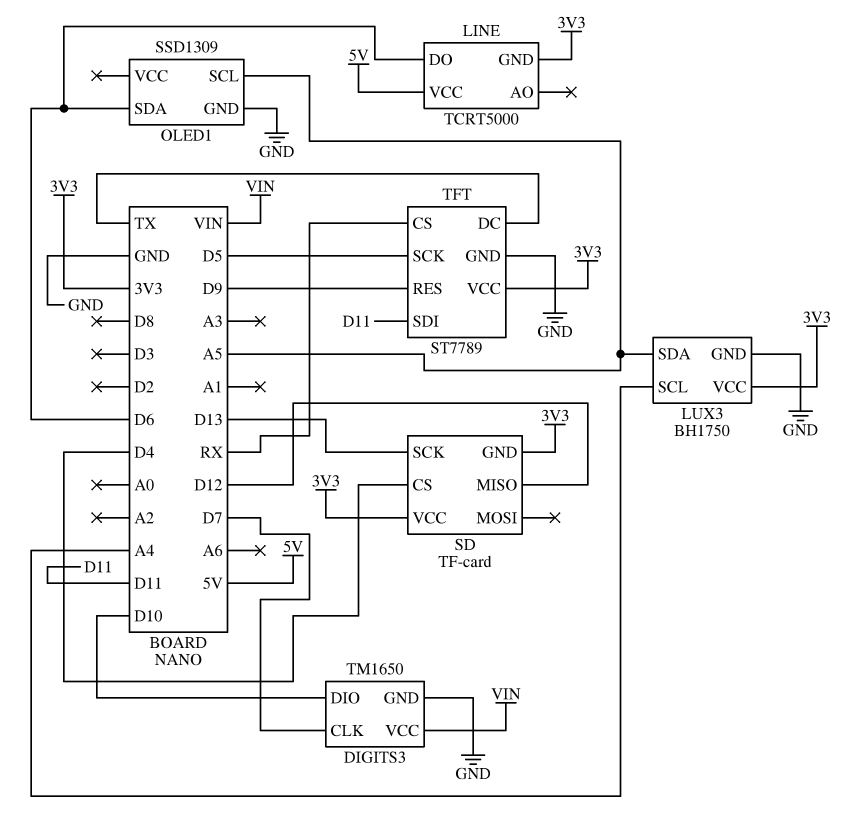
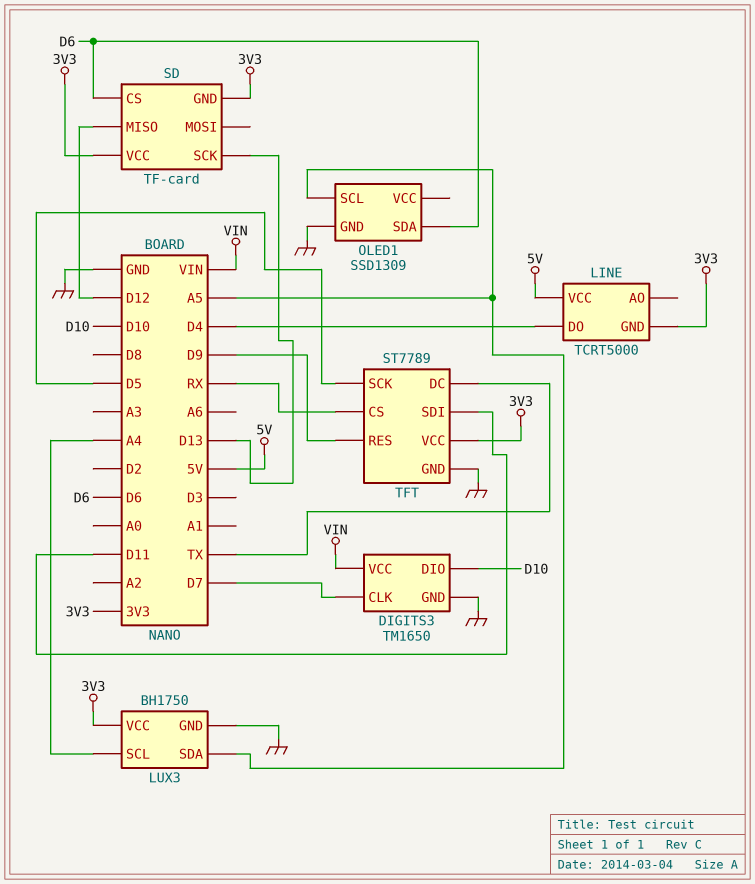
LINE pin DO: D6 -> D4
SD pin CS: D4 -> D6

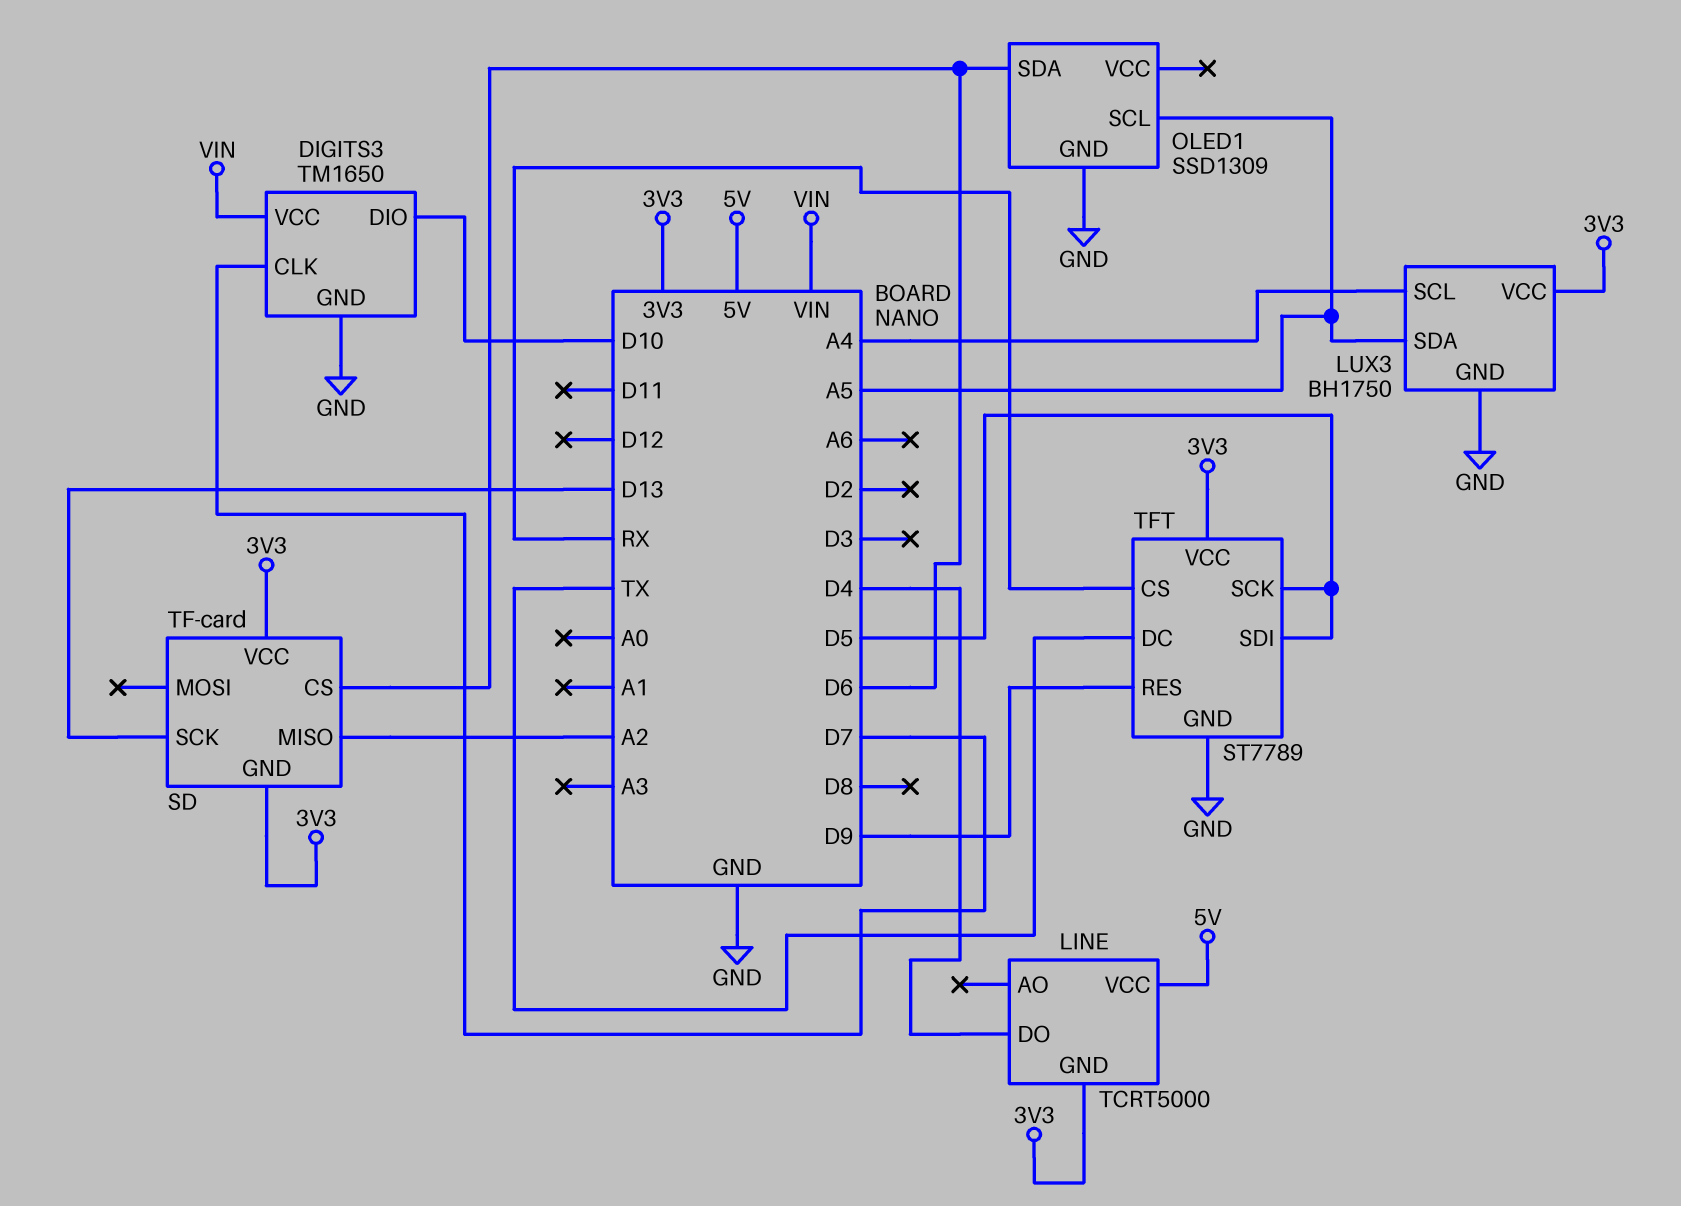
SD pin MISO: D12 -> A2
TFT pin SDI: D11 -> D5

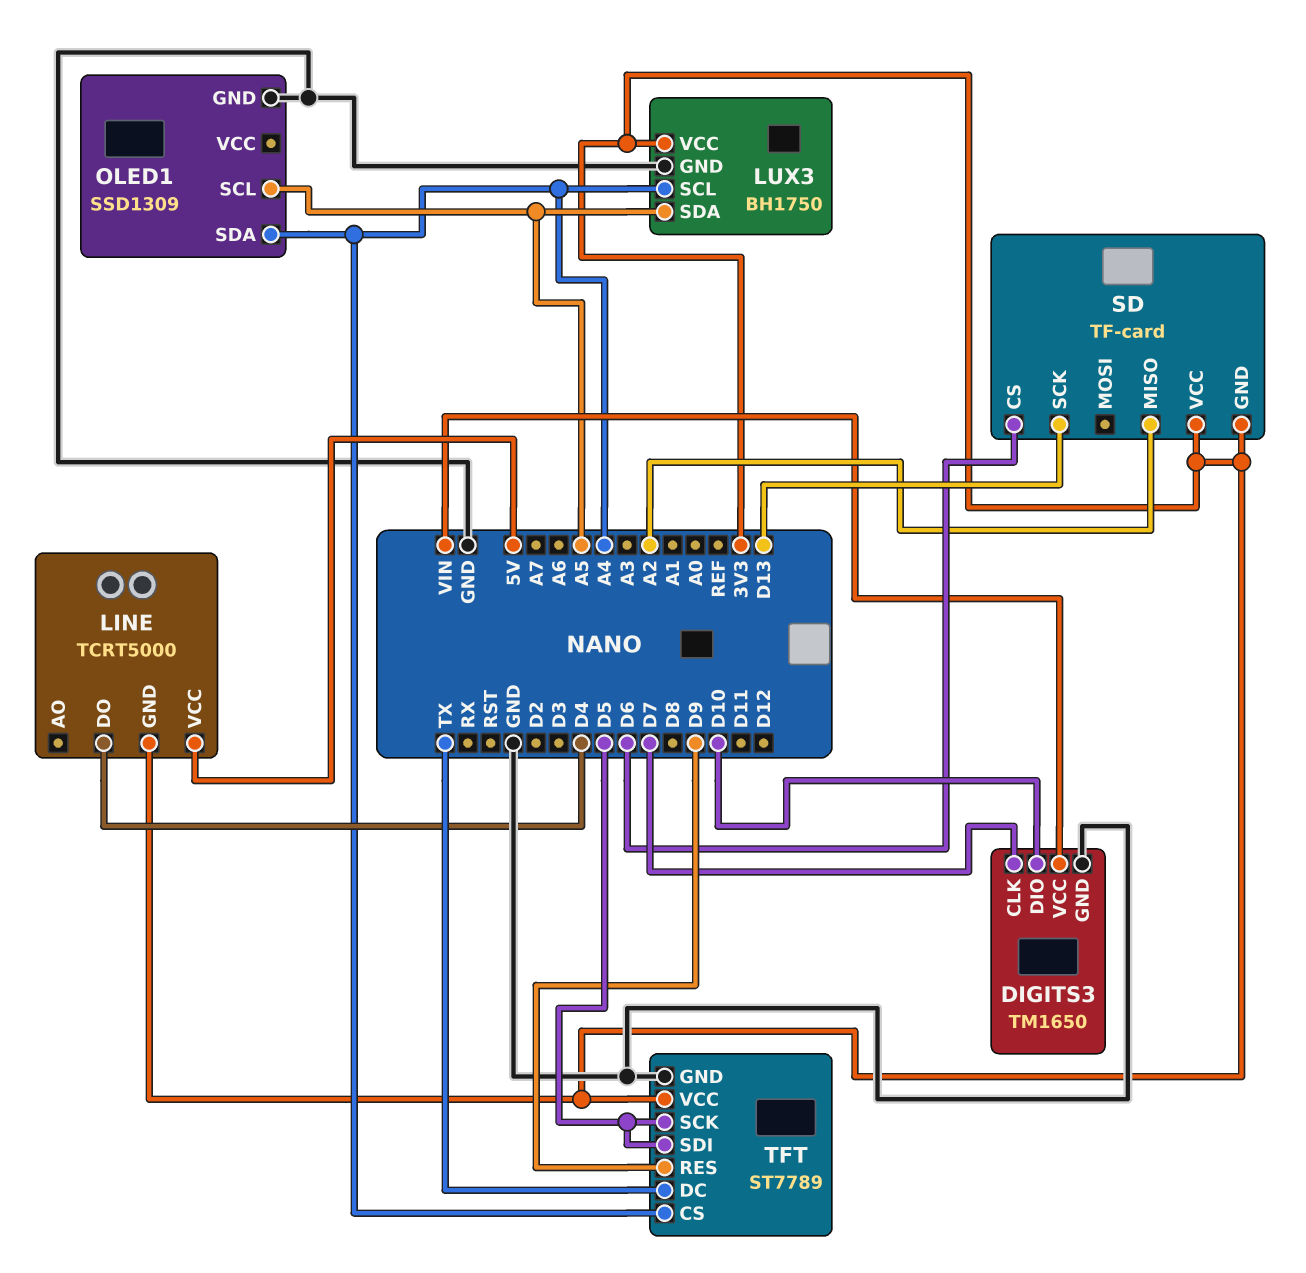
OLED1 pin SDA: D6 -> A4
TFT pin CS: RX -> A4

